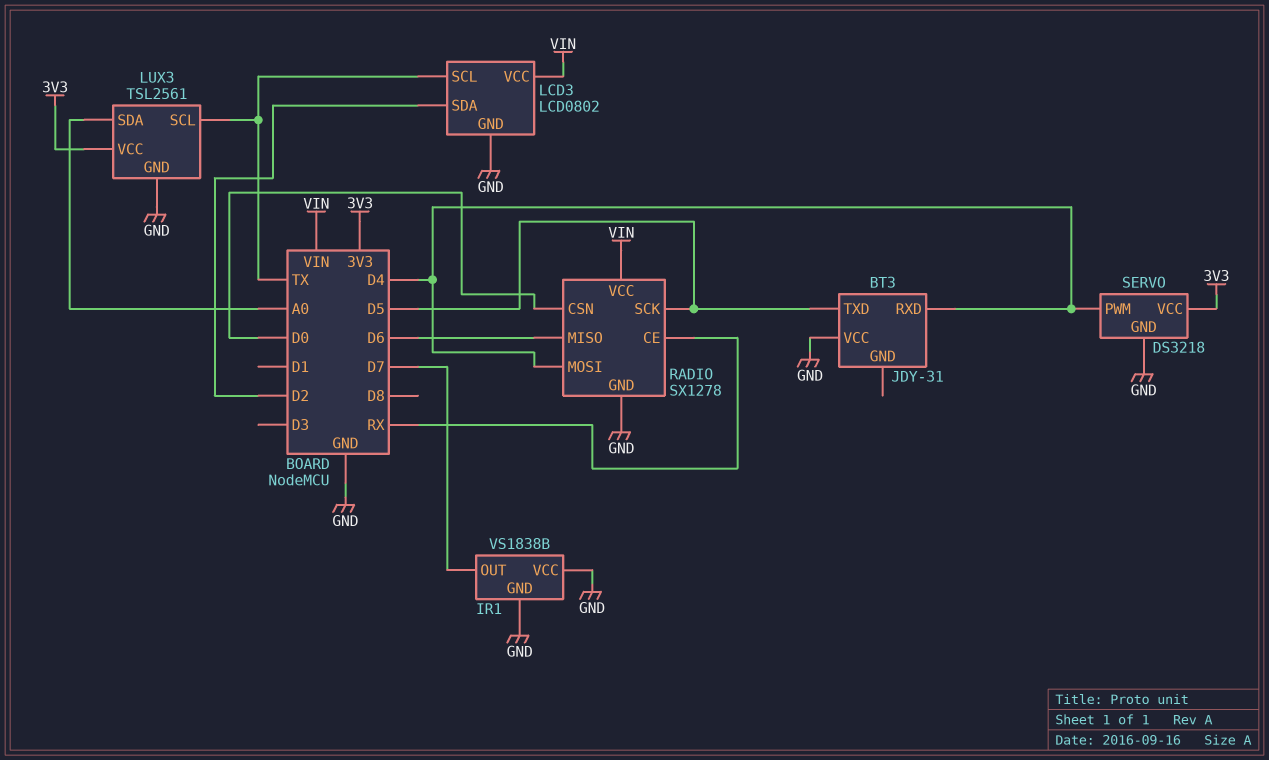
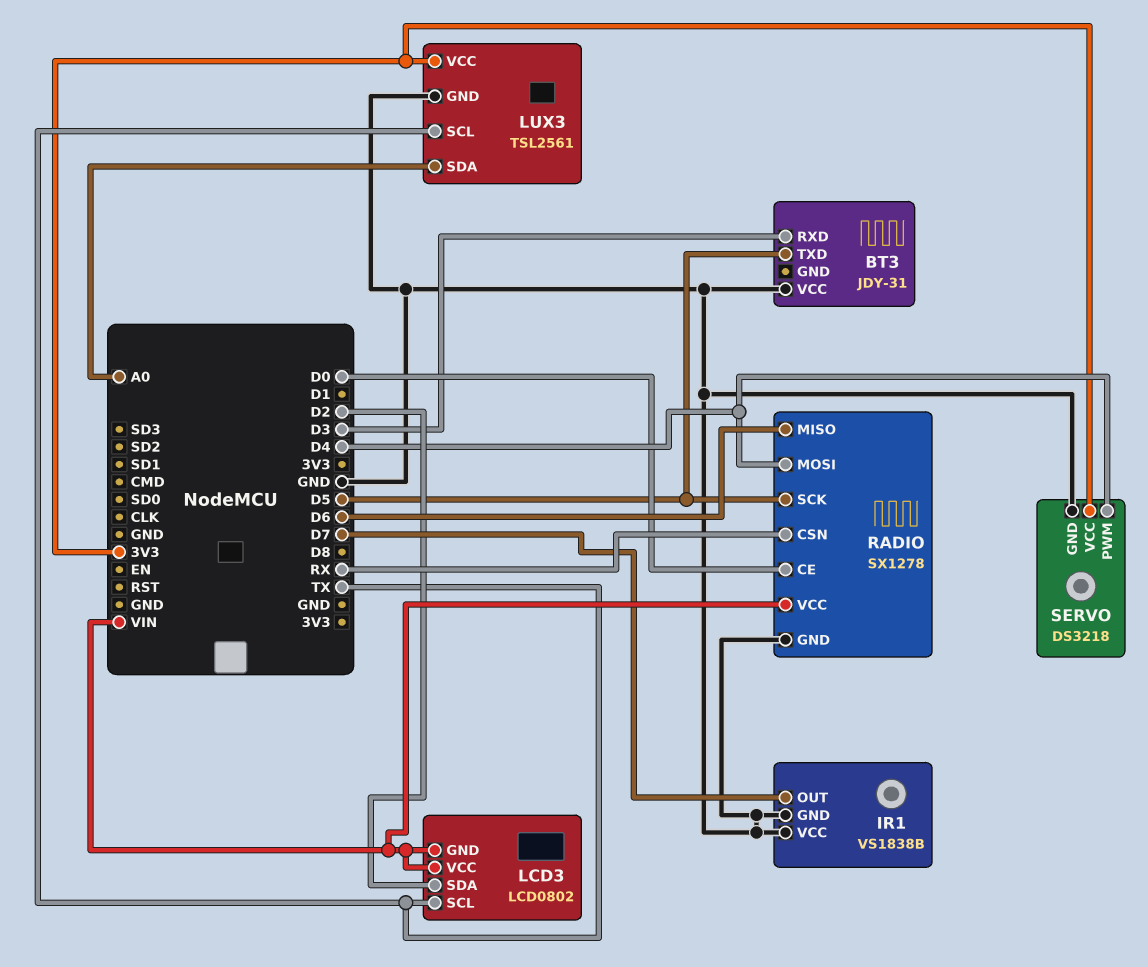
BT3 pin RXD: D4 -> D3
LCD3 pin GND: GND -> VIN
RADIO pin CE: RX -> D0
RADIO pin CSN: D0 -> RX

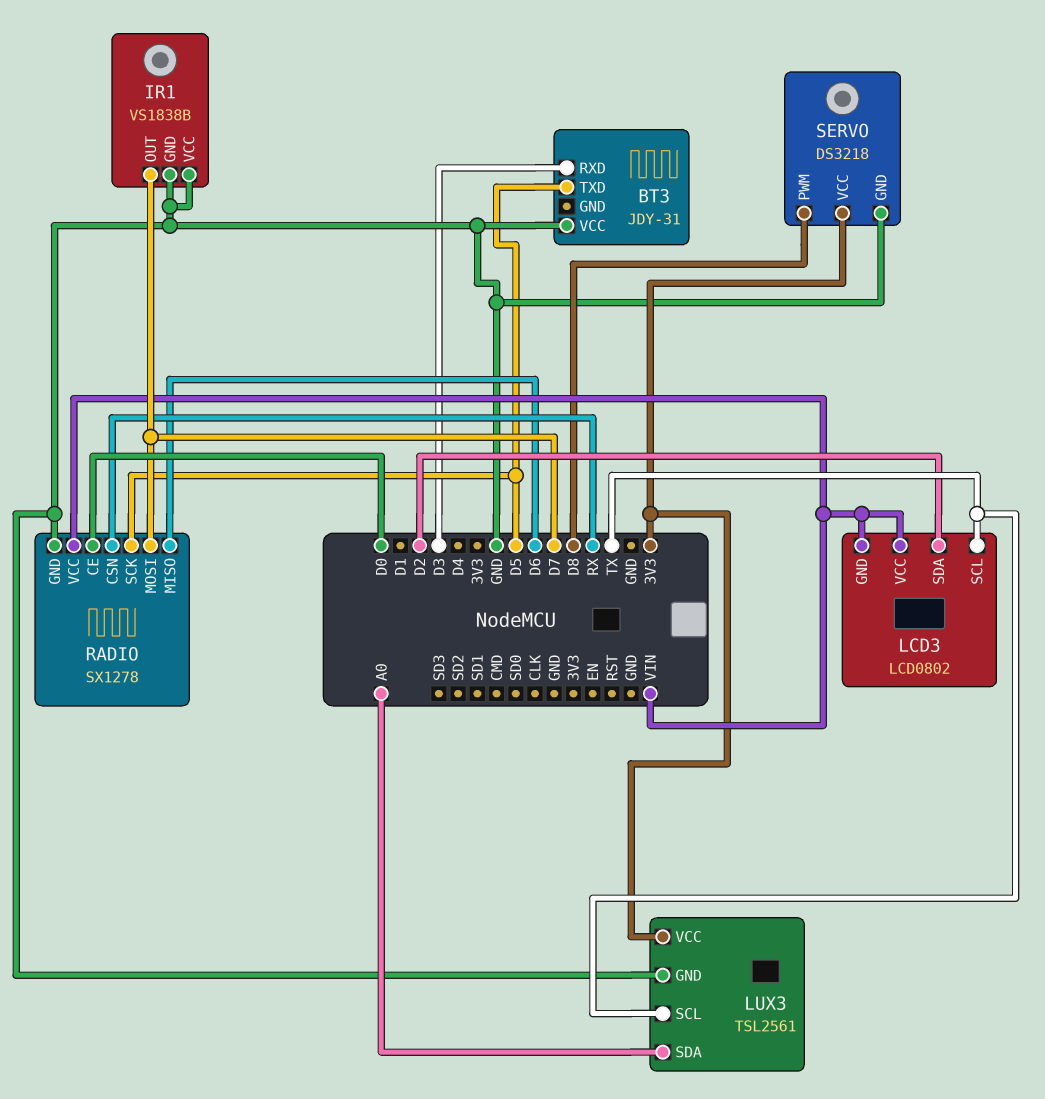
RADIO pin MOSI: D4 -> D7
SERVO pin PWM: D4 -> D8

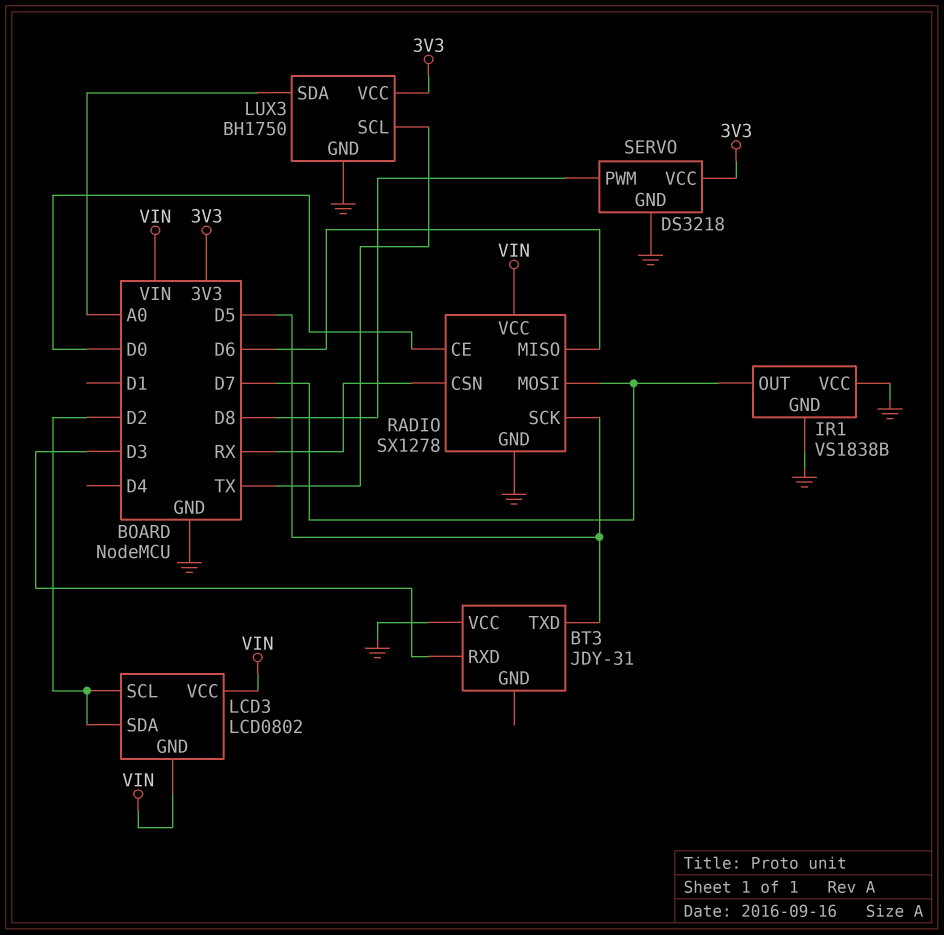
LCD3 pin SCL: TX -> D2
LUX3: TSL2561 -> BH1750

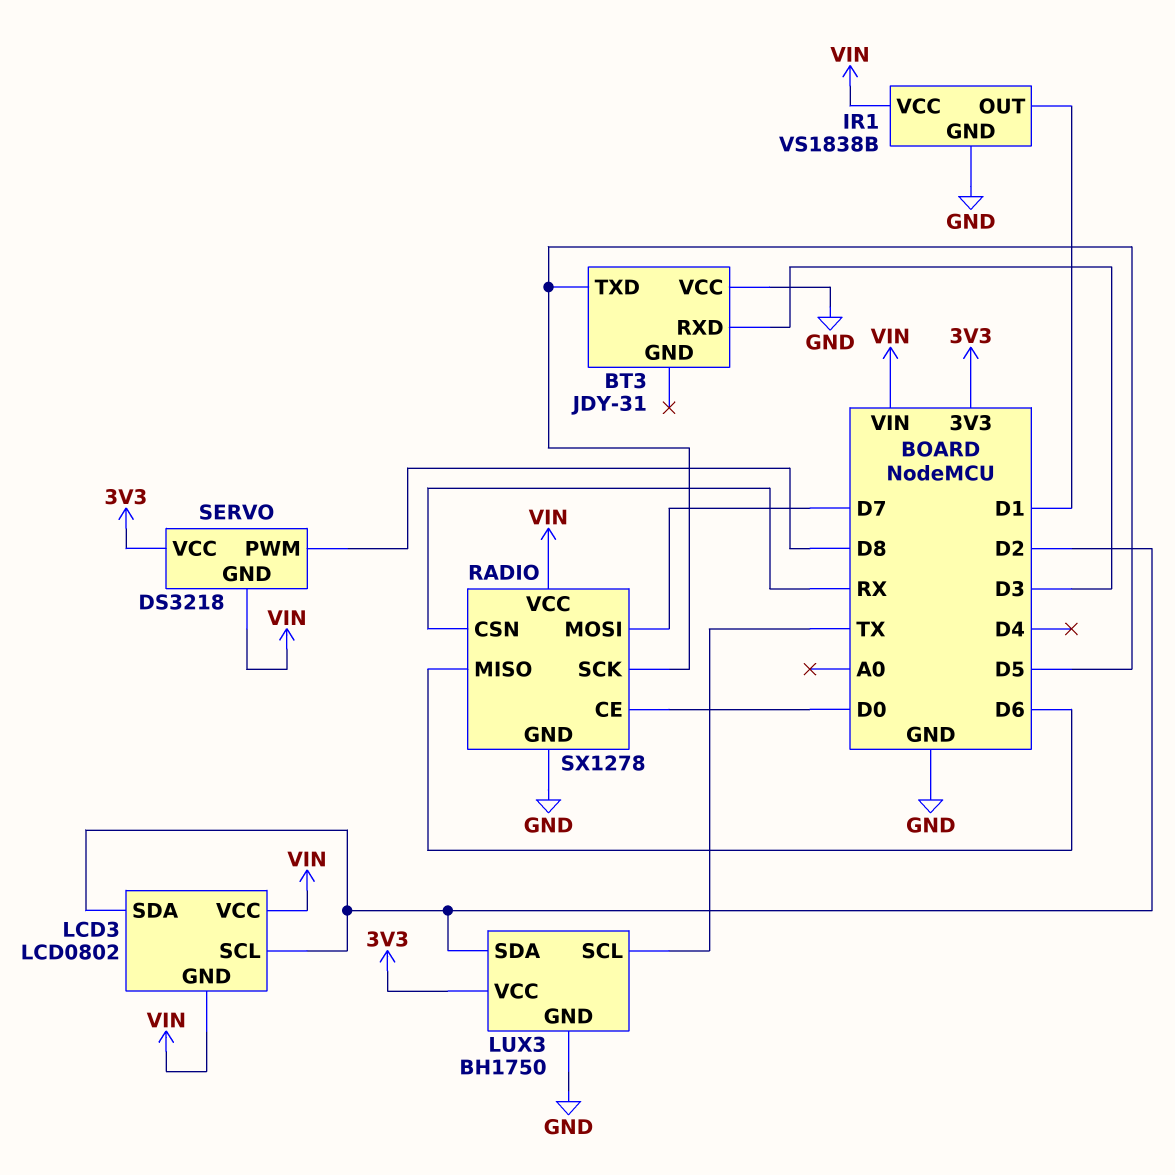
IR1 pin OUT: D7 -> D1
IR1 pin VCC: GND -> VIN
LUX3 pin SDA: A0 -> D2
SERVO pin GND: GND -> VIN

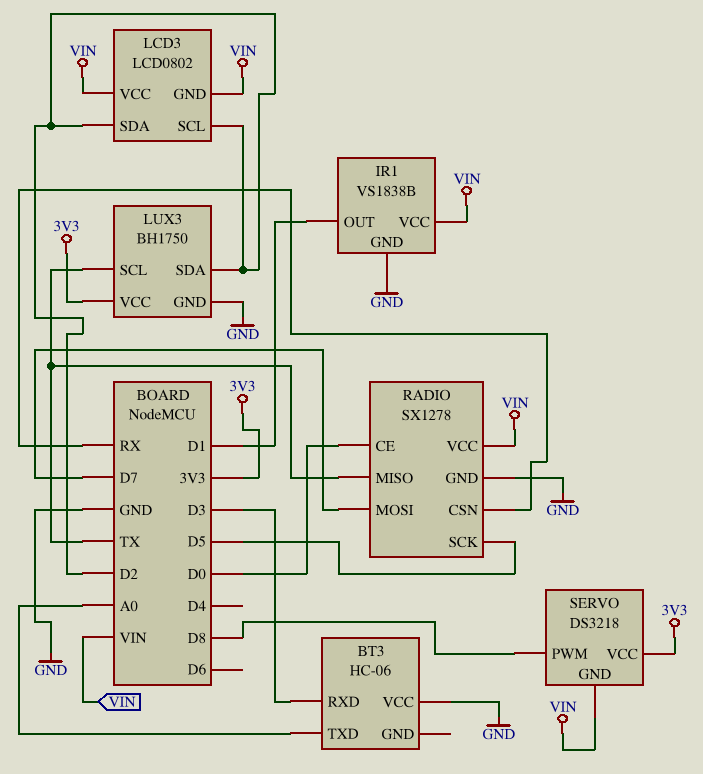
BT3: JDY-31 -> HC-06
BT3 pin TXD: D5 -> A0
RADIO pin MISO: D6 -> TX

